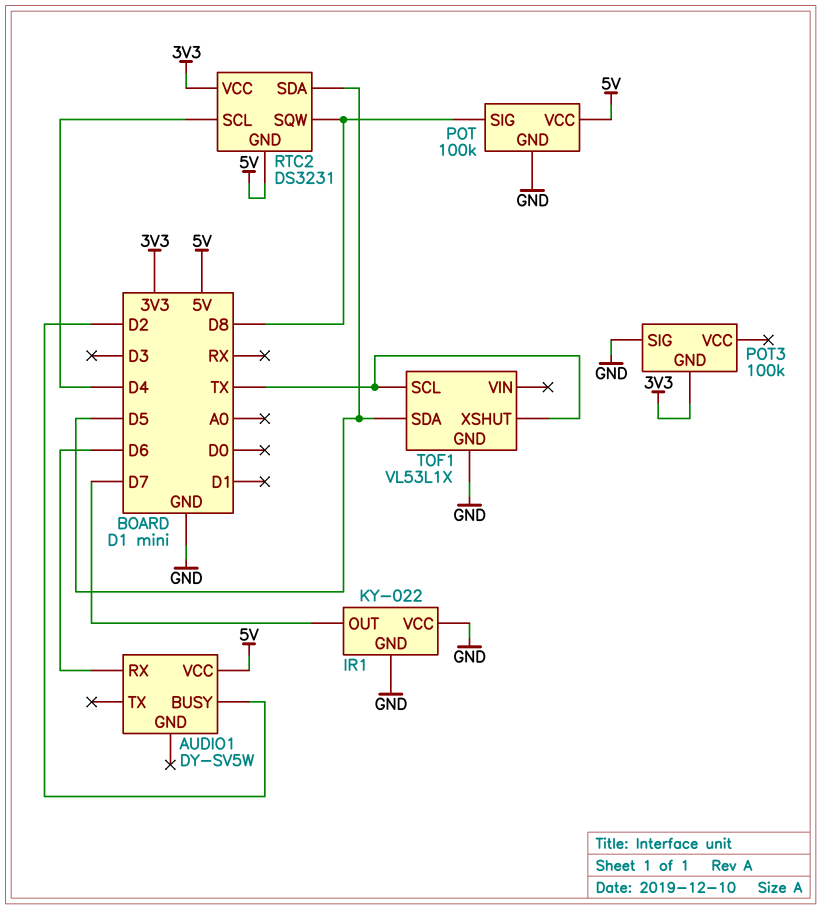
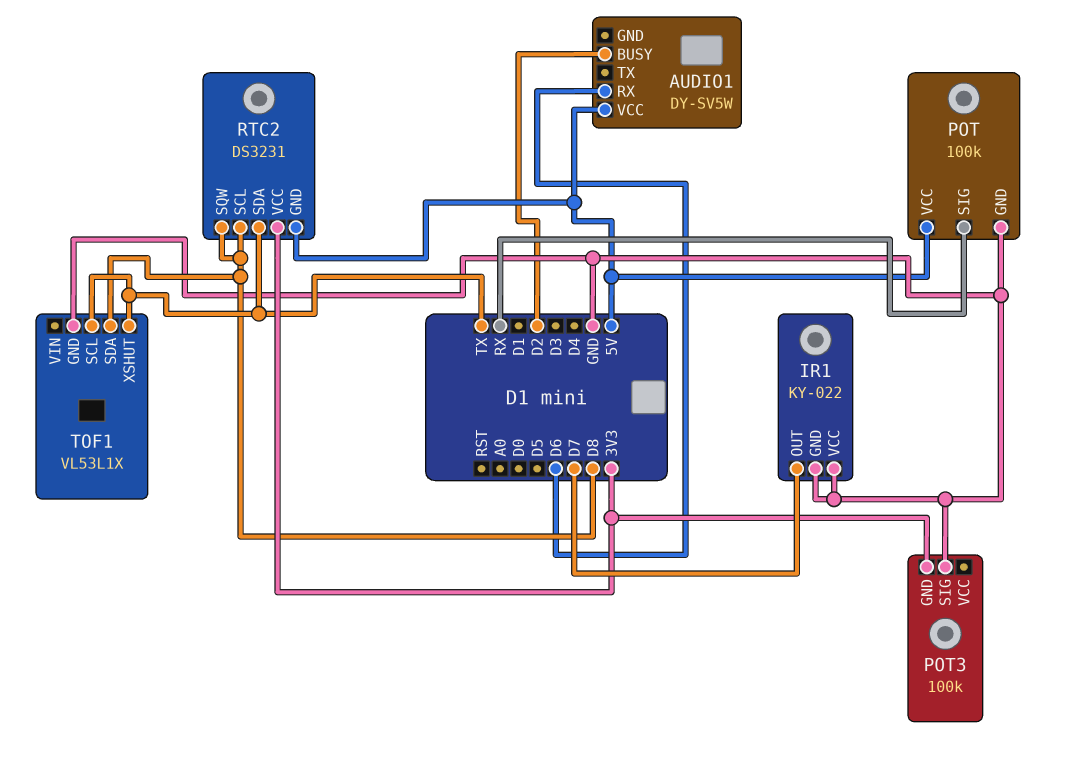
POT pin SIG: D8 -> RX
RTC2 pin SCL: D4 -> D8
RTC2 pin SDA: D5 -> TX
TOF1 pin SDA: D5 -> D8

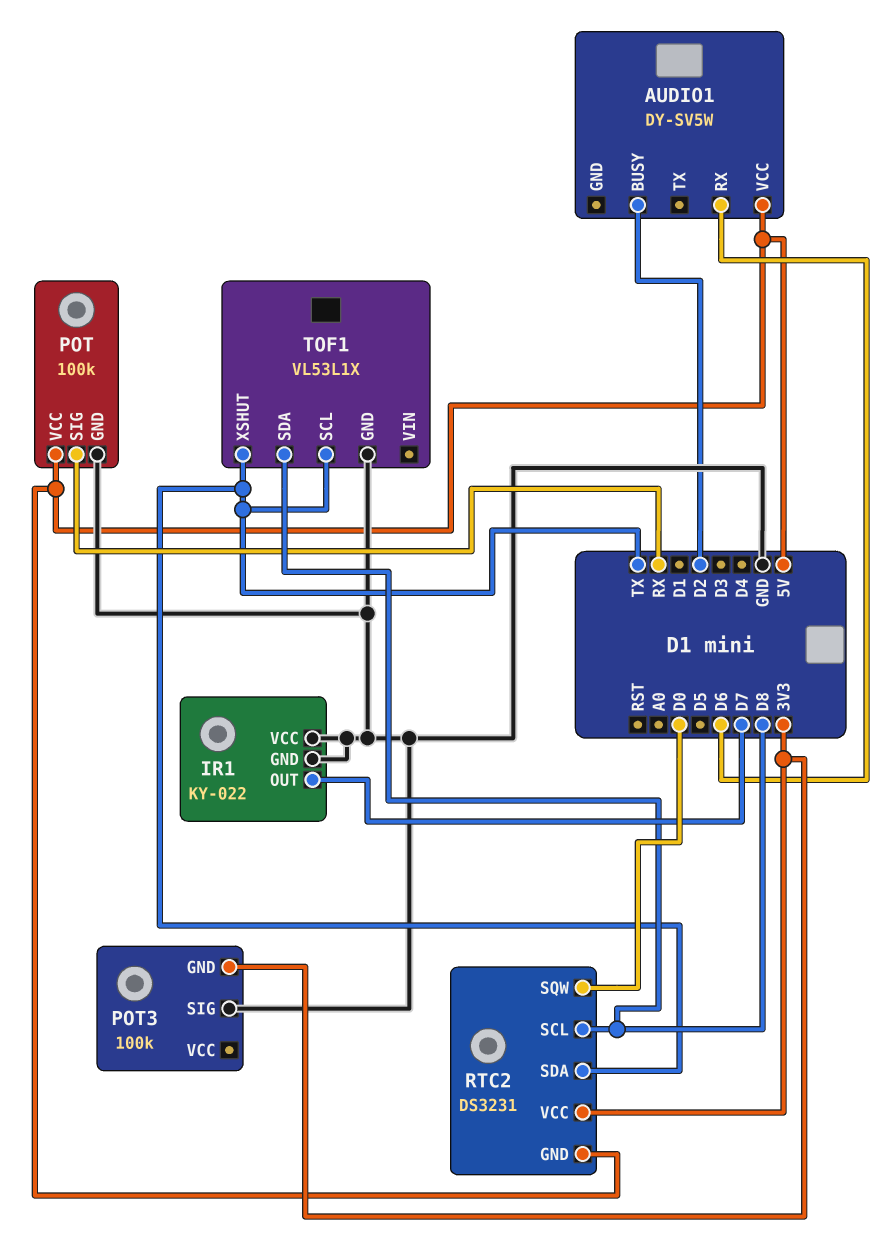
RTC2 pin SQW: D8 -> D0

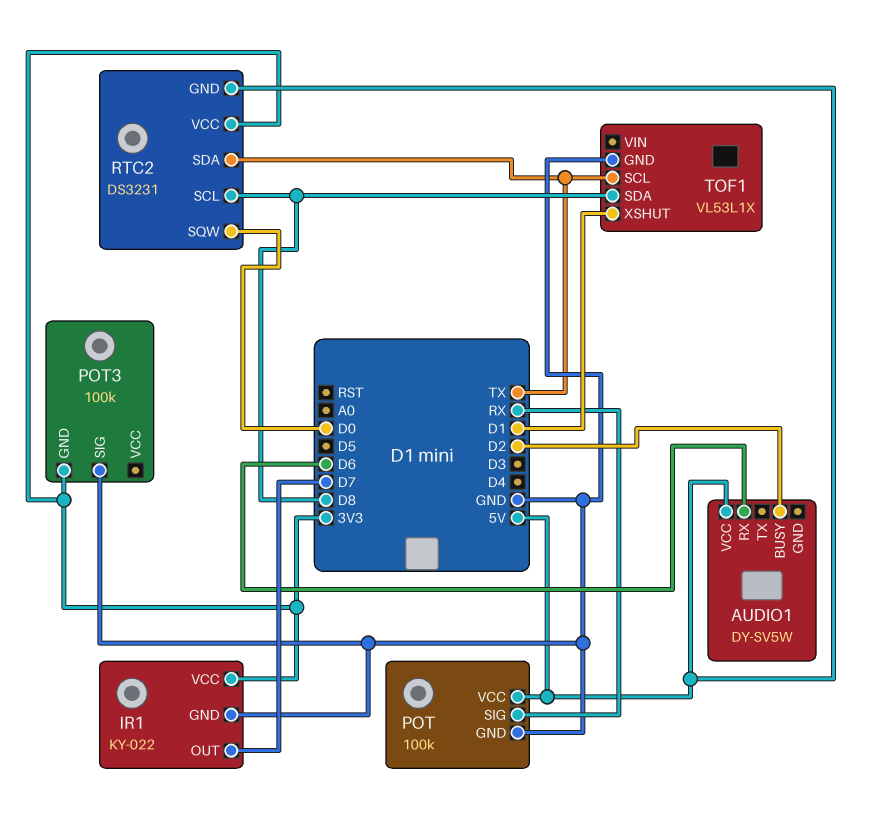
IR1 pin VCC: GND -> 3V3
TOF1 pin XSHUT: TX -> D1

